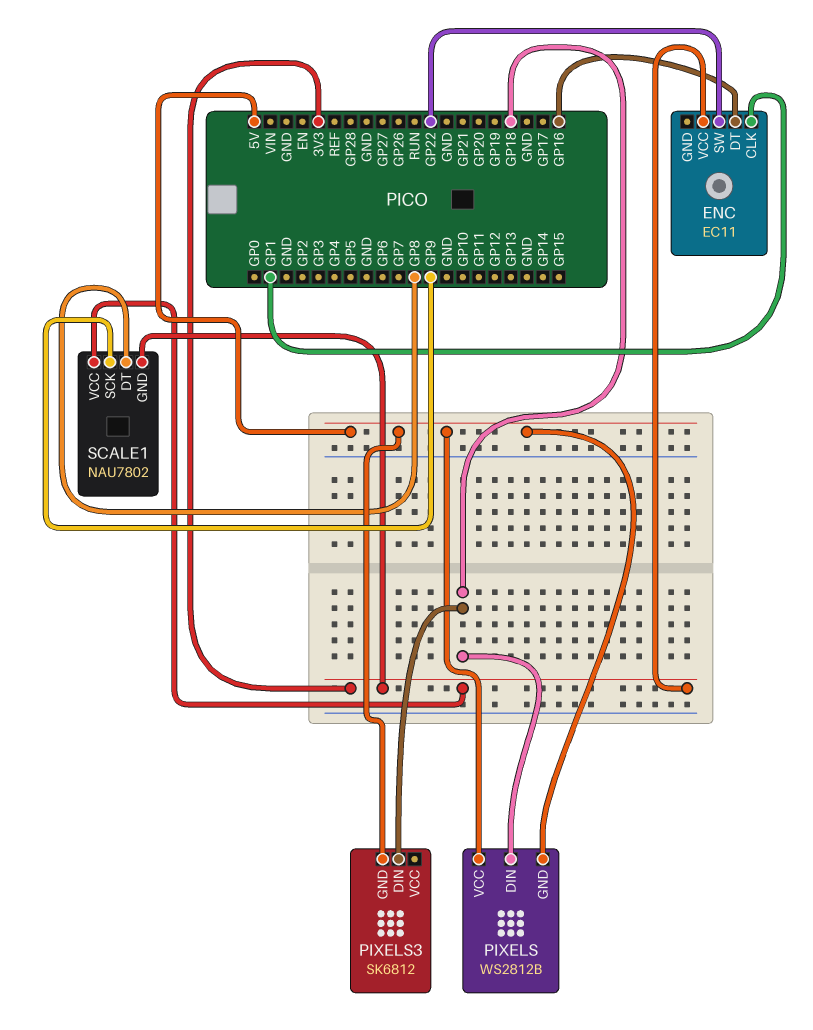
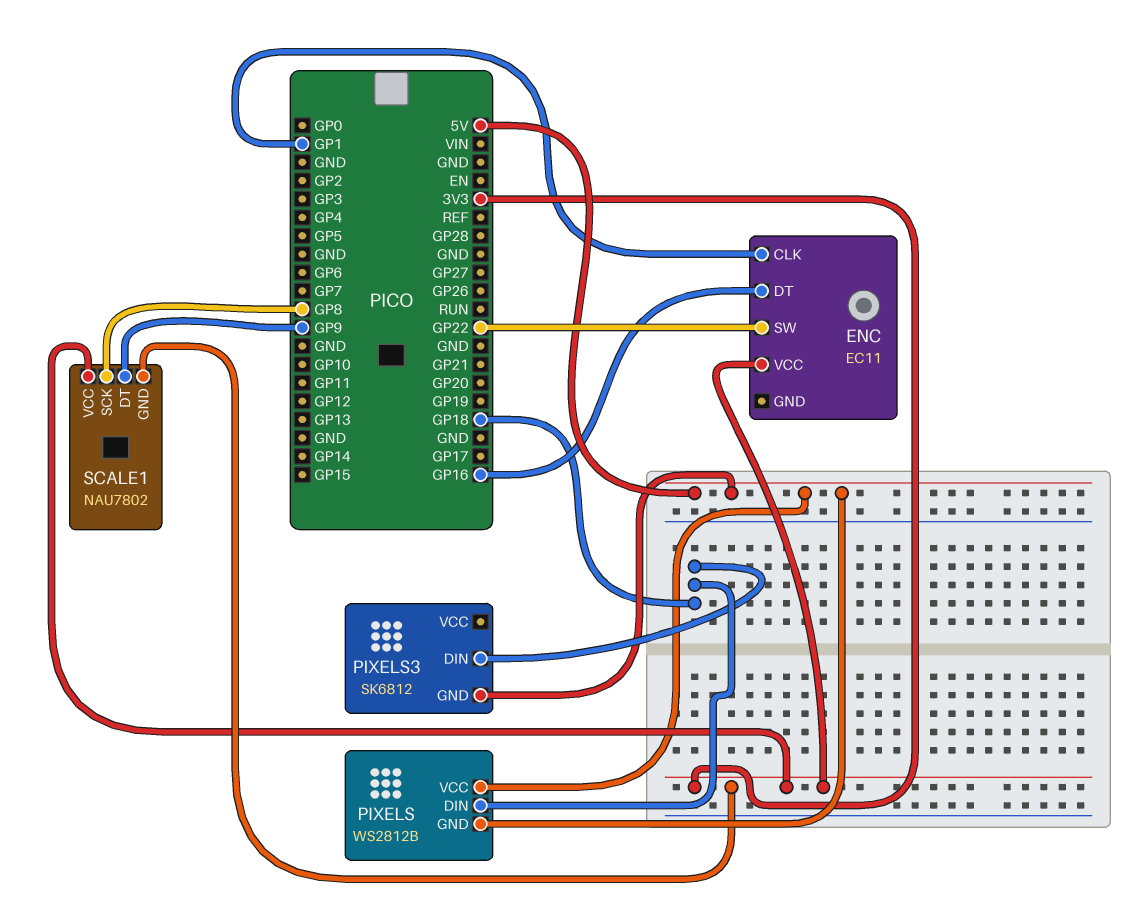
SCALE1 pin DT: GP8 -> GP9
SCALE1 pin SCK: GP9 -> GP8

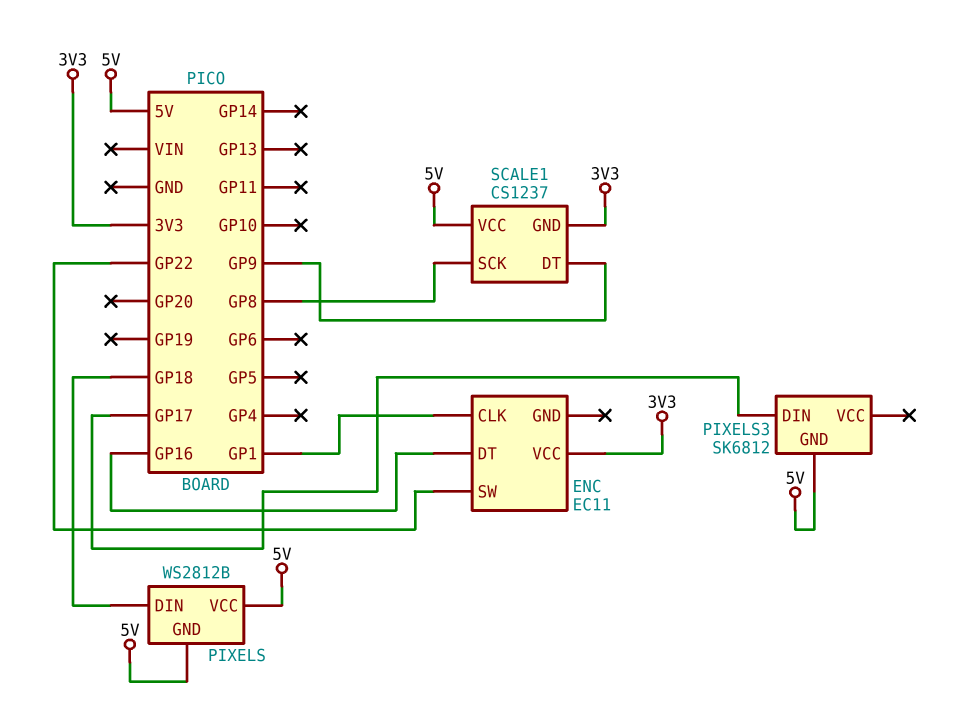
PIXELS3 pin DIN: GP18 -> GP17
SCALE1: NAU7802 -> CS1237
SCALE1 pin VCC: 3V3 -> 5V

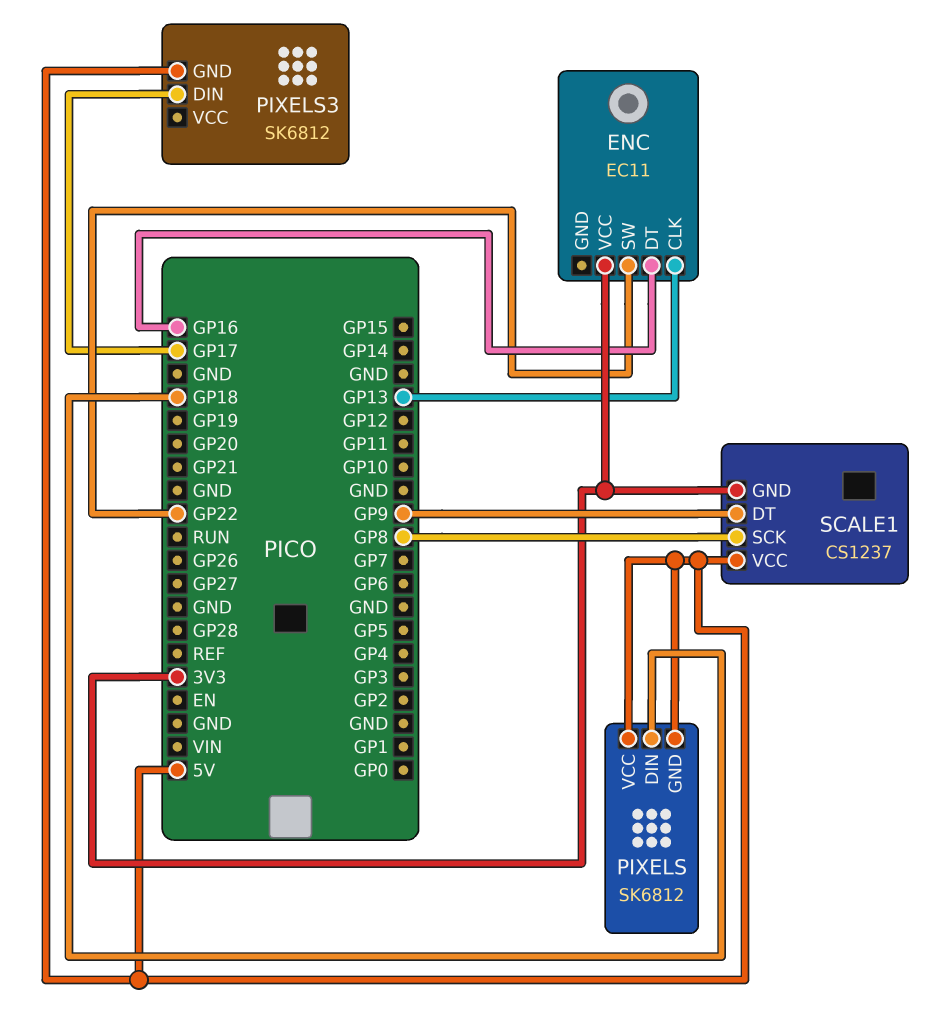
ENC pin CLK: GP1 -> GP13
PIXELS: WS2812B -> SK6812

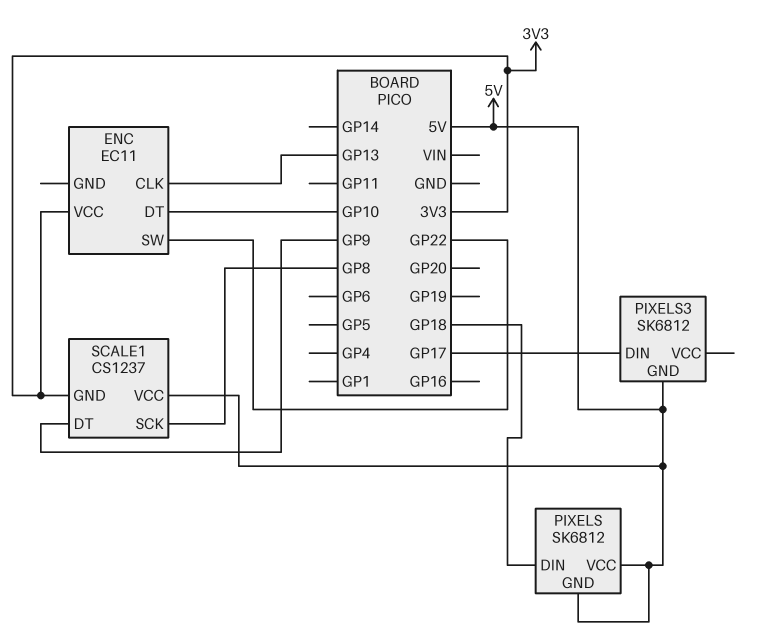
ENC pin DT: GP16 -> GP10

